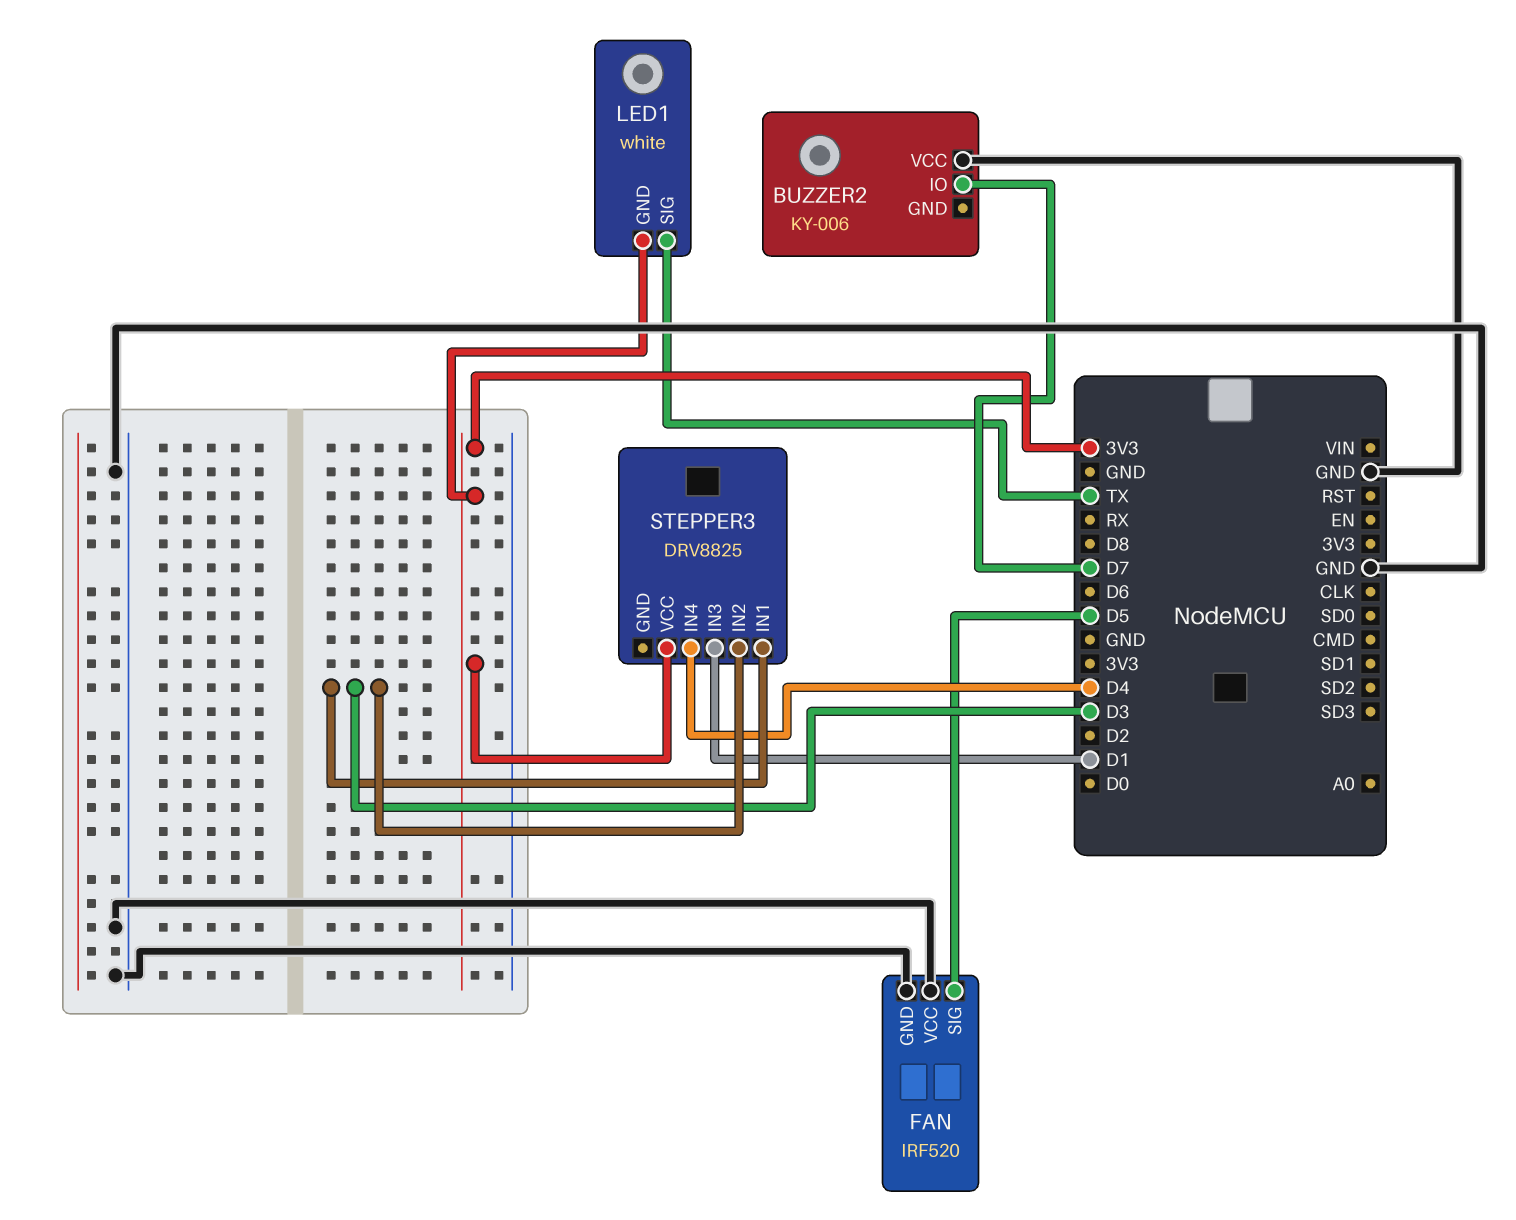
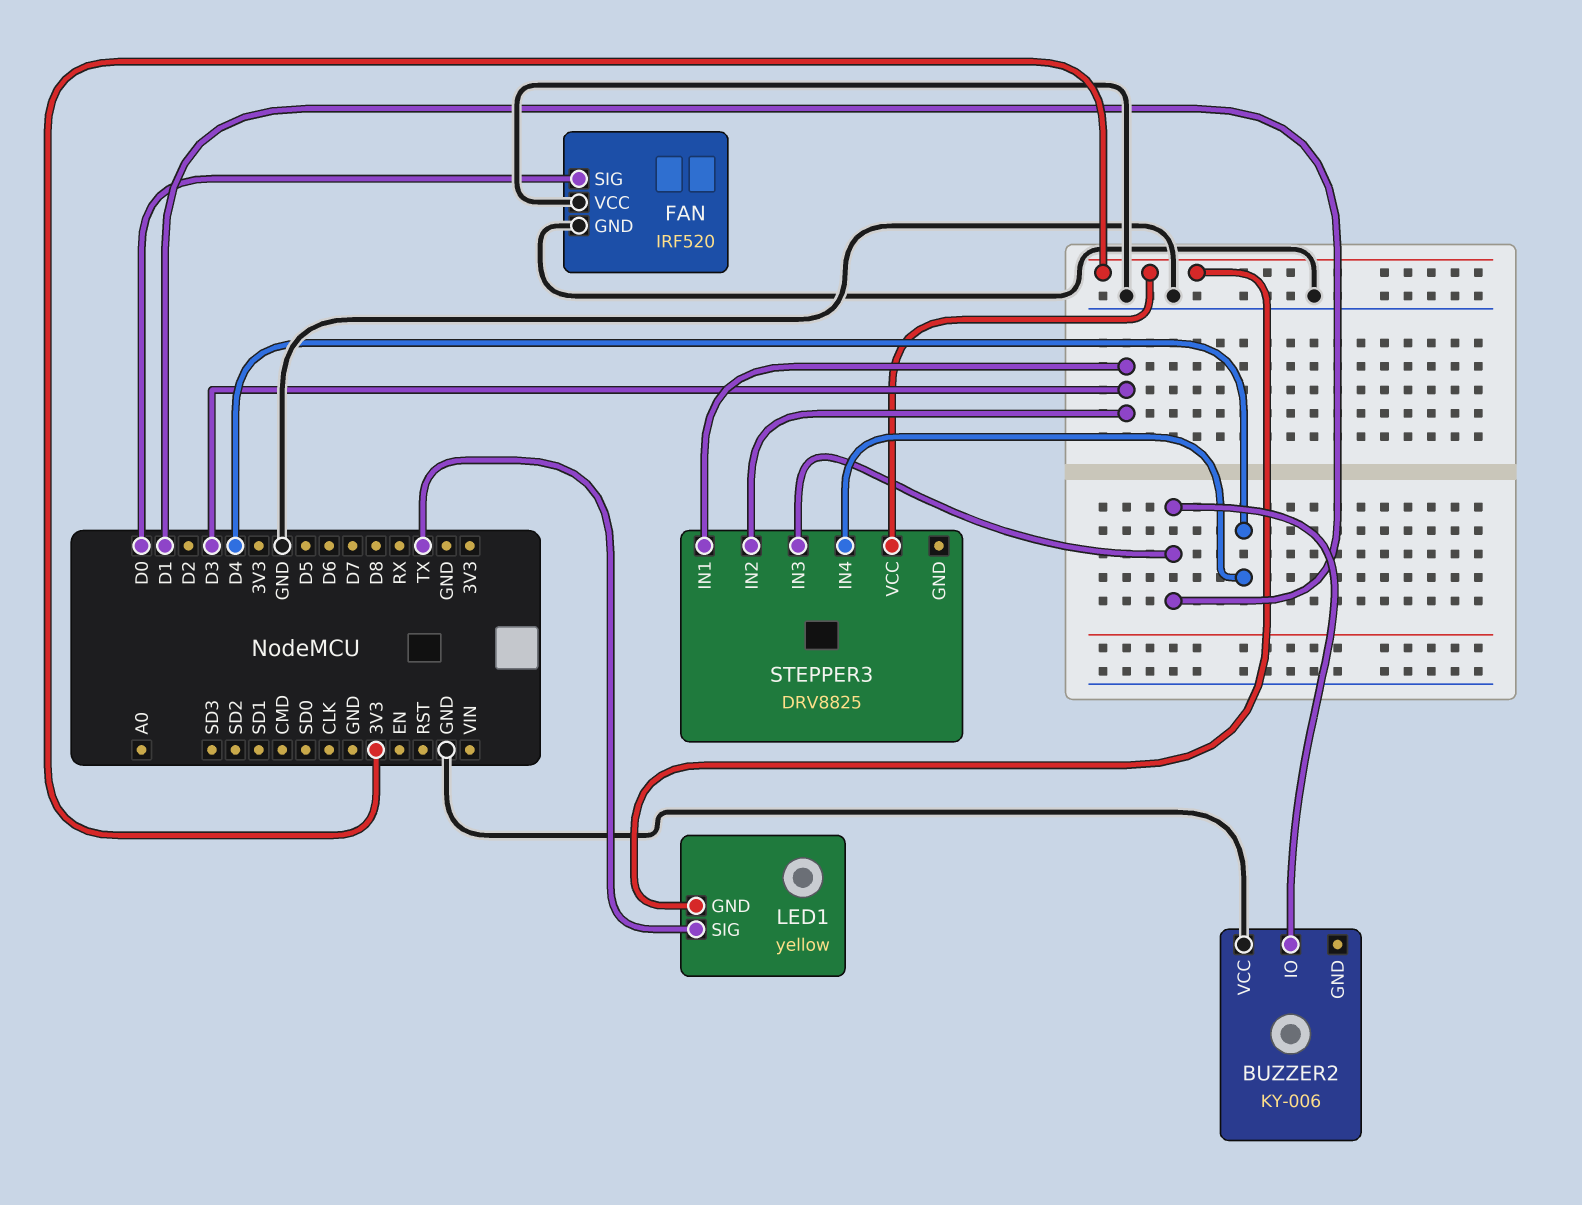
BUZZER2 pin IO: D7 -> D1
FAN pin SIG: D5 -> D0
LED1: white -> yellow

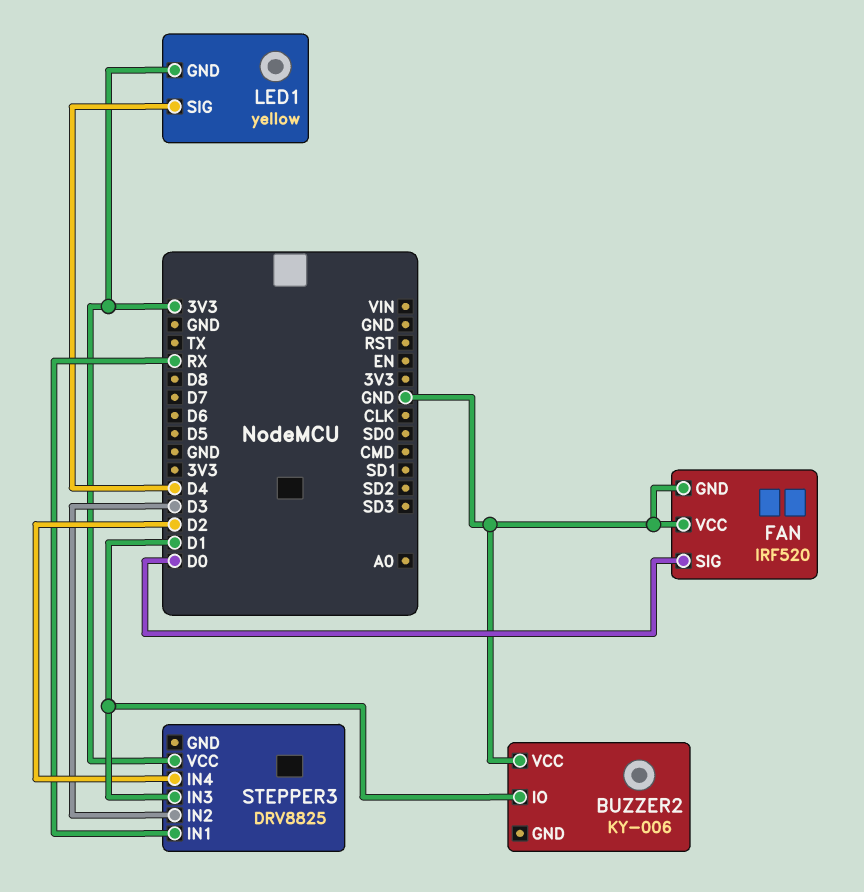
LED1 pin SIG: TX -> D4
STEPPER3 pin IN1: D3 -> RX
STEPPER3 pin IN4: D4 -> D2

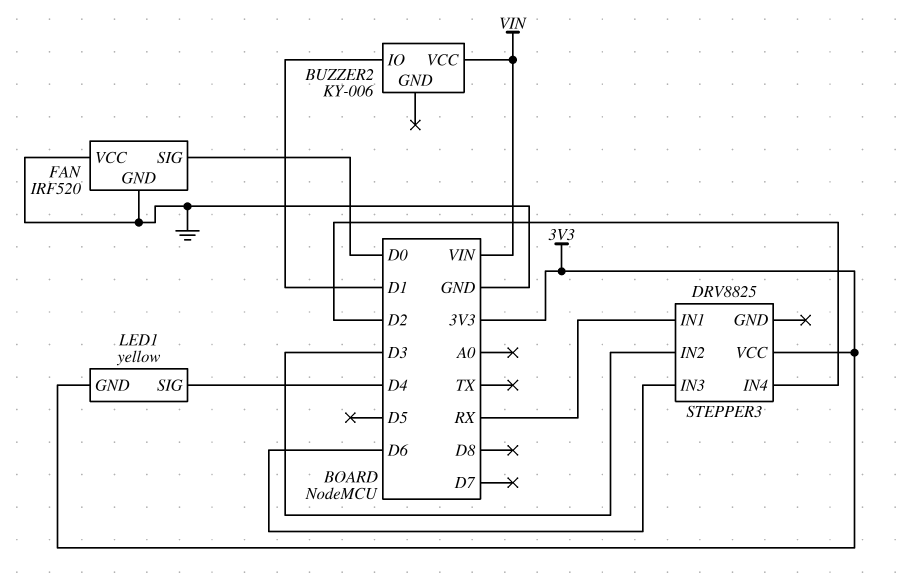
BUZZER2 pin VCC: GND -> VIN
STEPPER3 pin IN3: D1 -> D6

